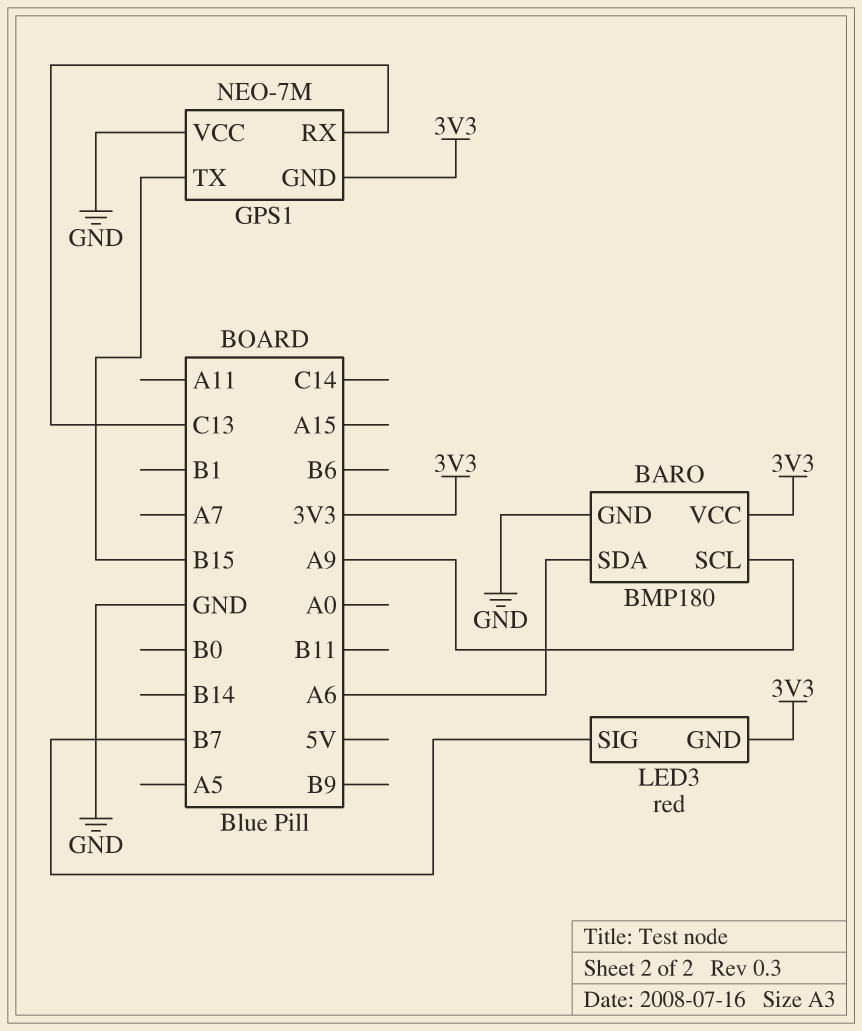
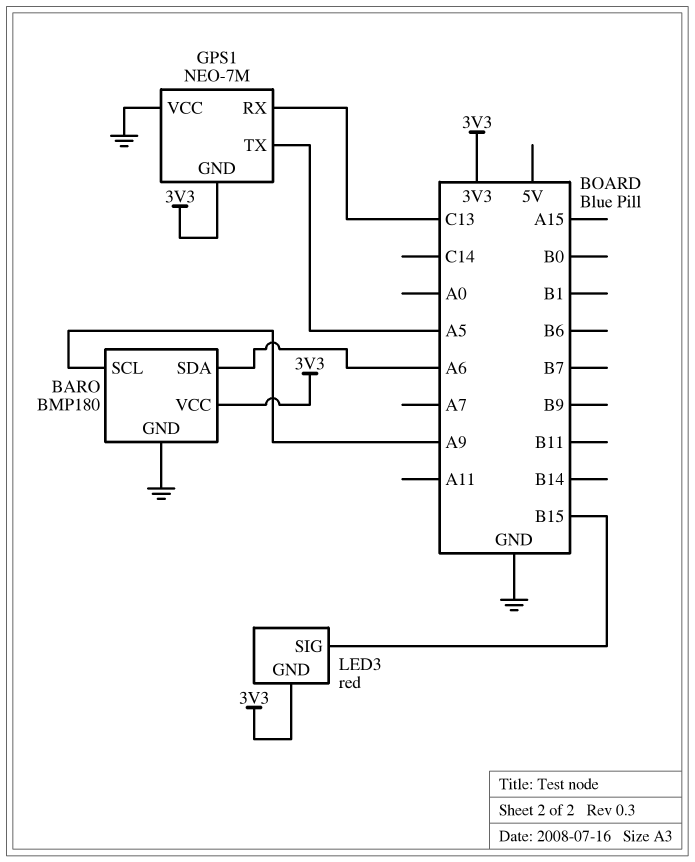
GPS1 pin TX: B15 -> A5
LED3 pin SIG: B7 -> B15

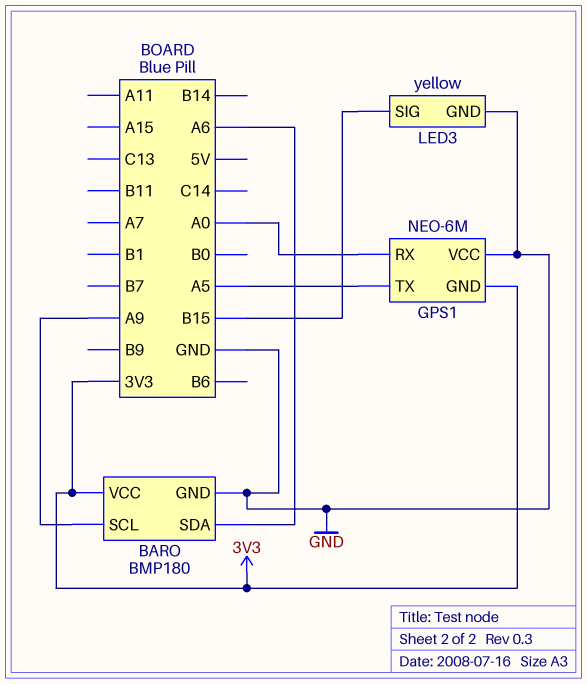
GPS1: NEO-7M -> NEO-6M
GPS1 pin RX: C13 -> A0
LED3: red -> yellow
LED3 pin GND: 3V3 -> GND

